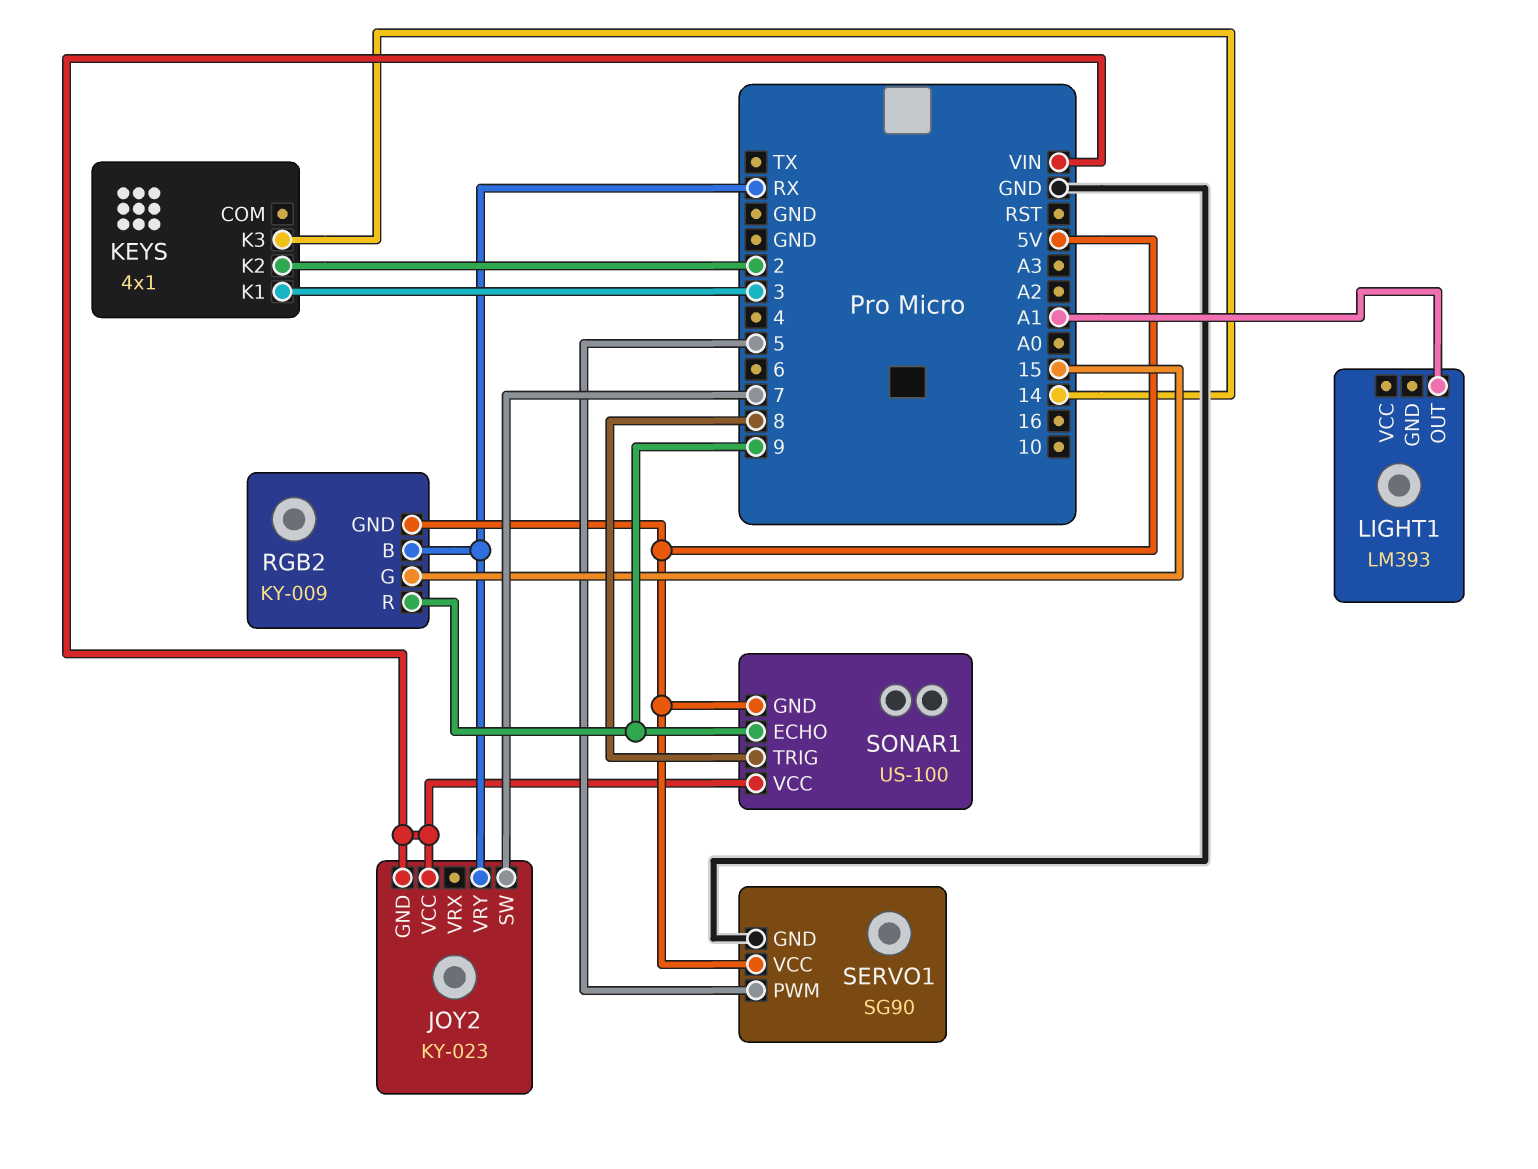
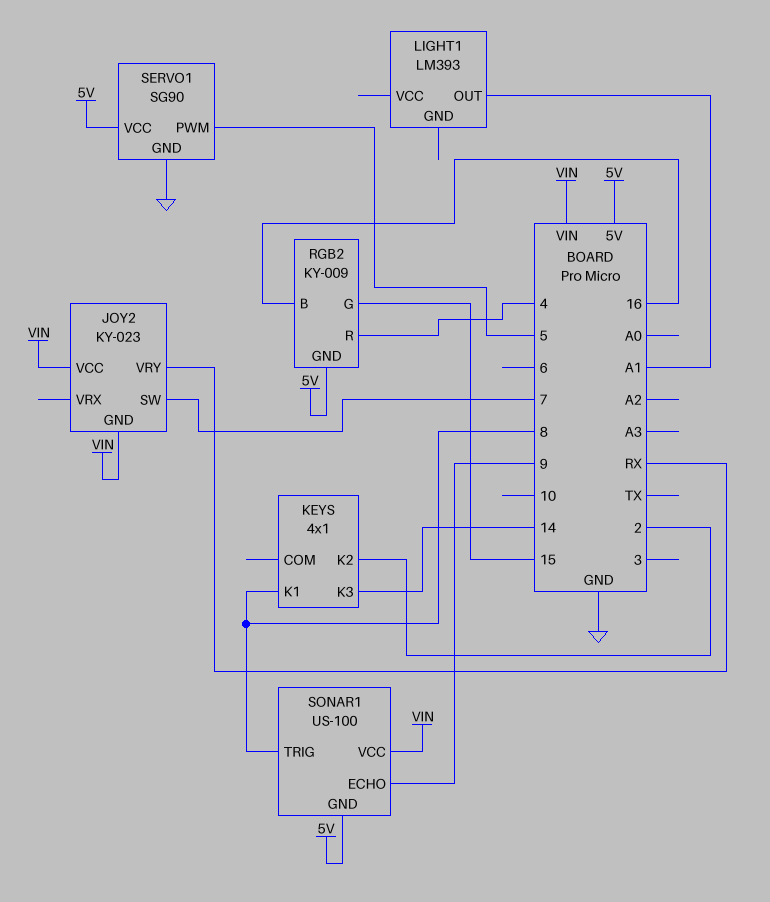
KEYS pin K1: 3 -> 8
RGB2 pin B: RX -> 16
RGB2 pin R: 9 -> 4

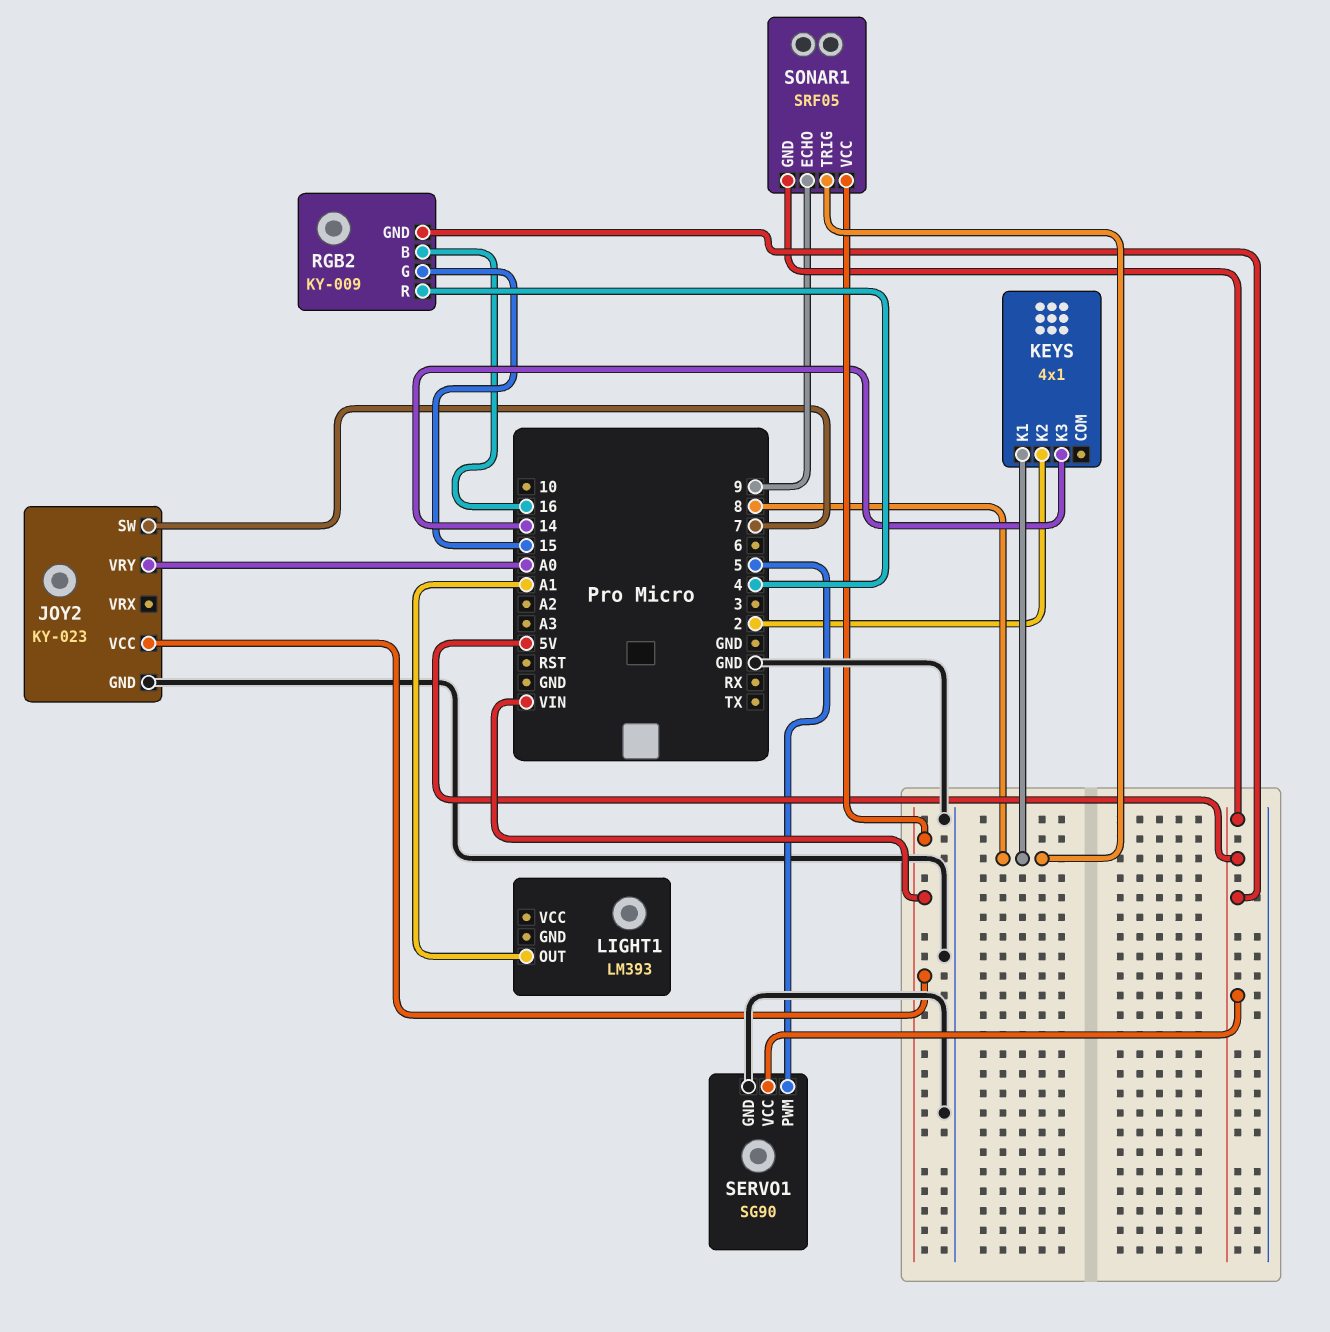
JOY2 pin GND: VIN -> GND
JOY2 pin VRY: RX -> A0
SONAR1: US-100 -> SRF05

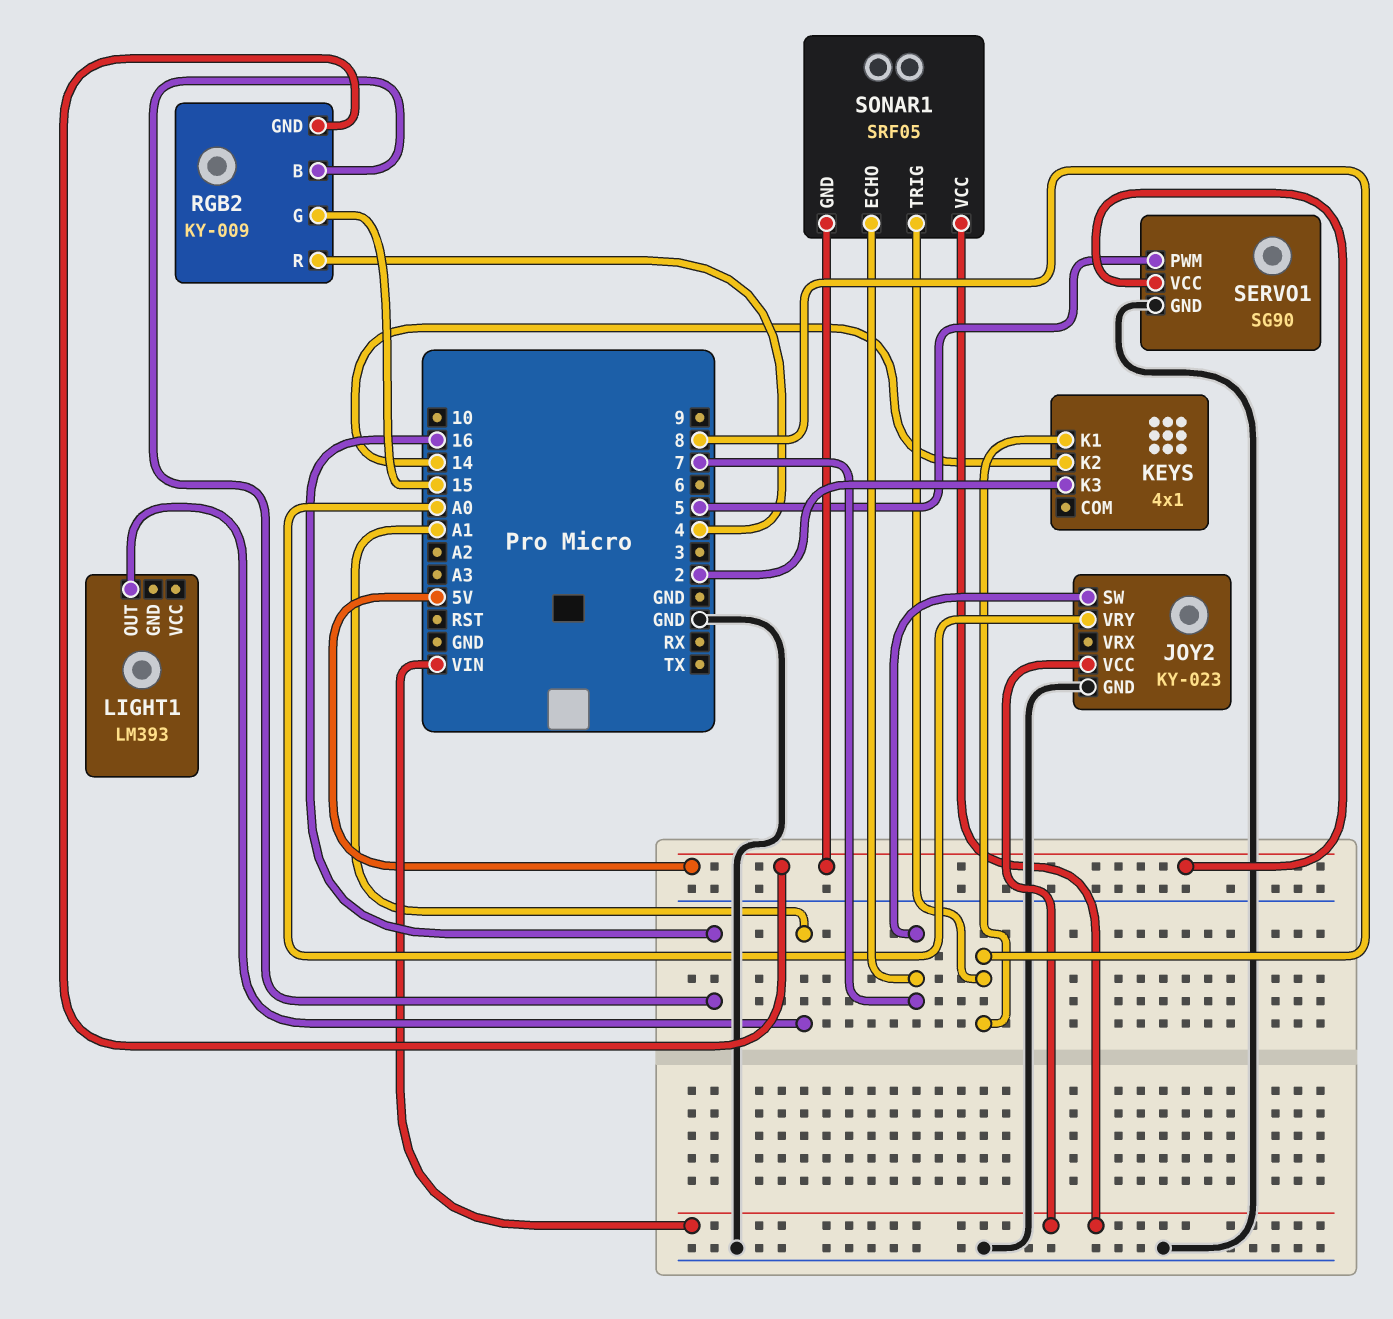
KEYS pin K2: 2 -> 14
KEYS pin K3: 14 -> 2
SONAR1 pin ECHO: 9 -> 7

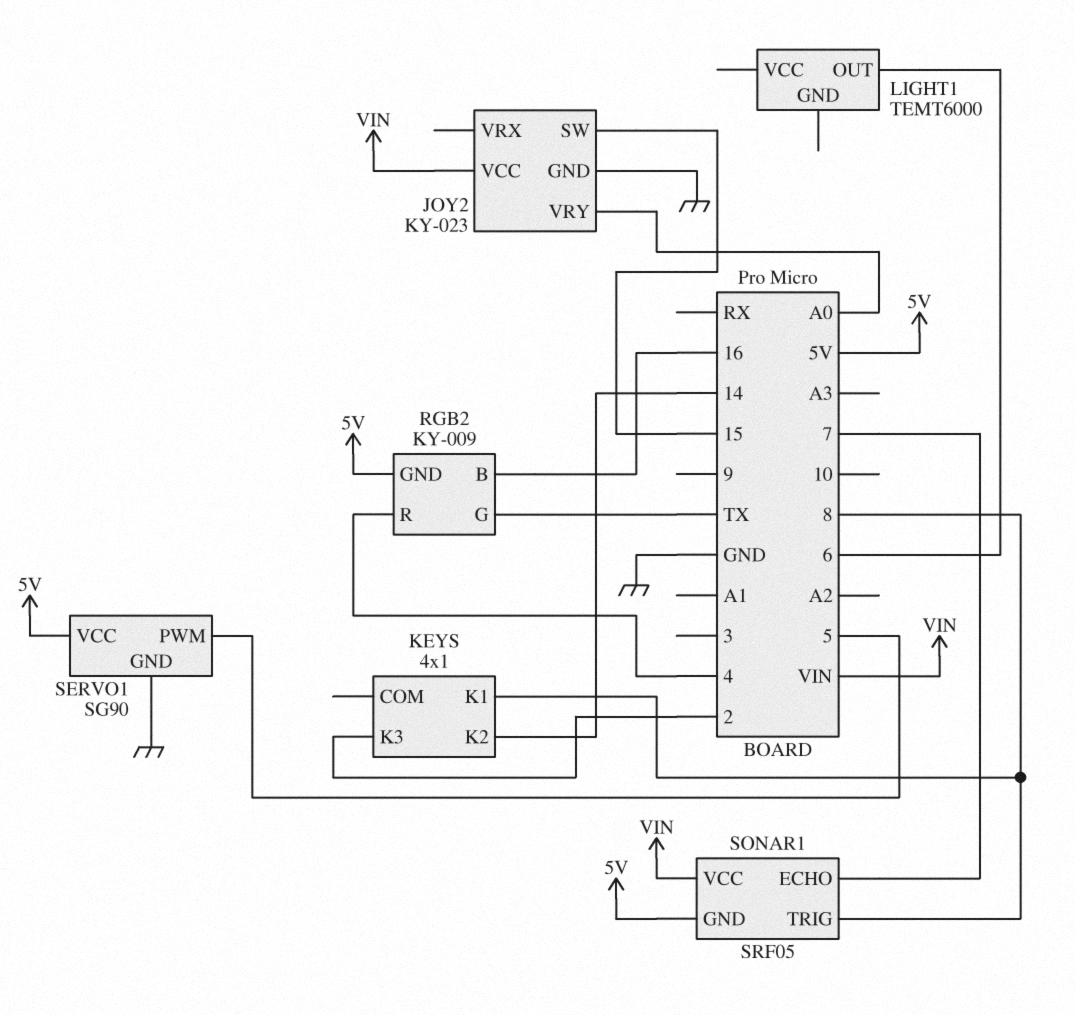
JOY2 pin SW: 7 -> 15
LIGHT1: LM393 -> TEMT6000
LIGHT1 pin OUT: A1 -> 6
RGB2 pin G: 15 -> TX

